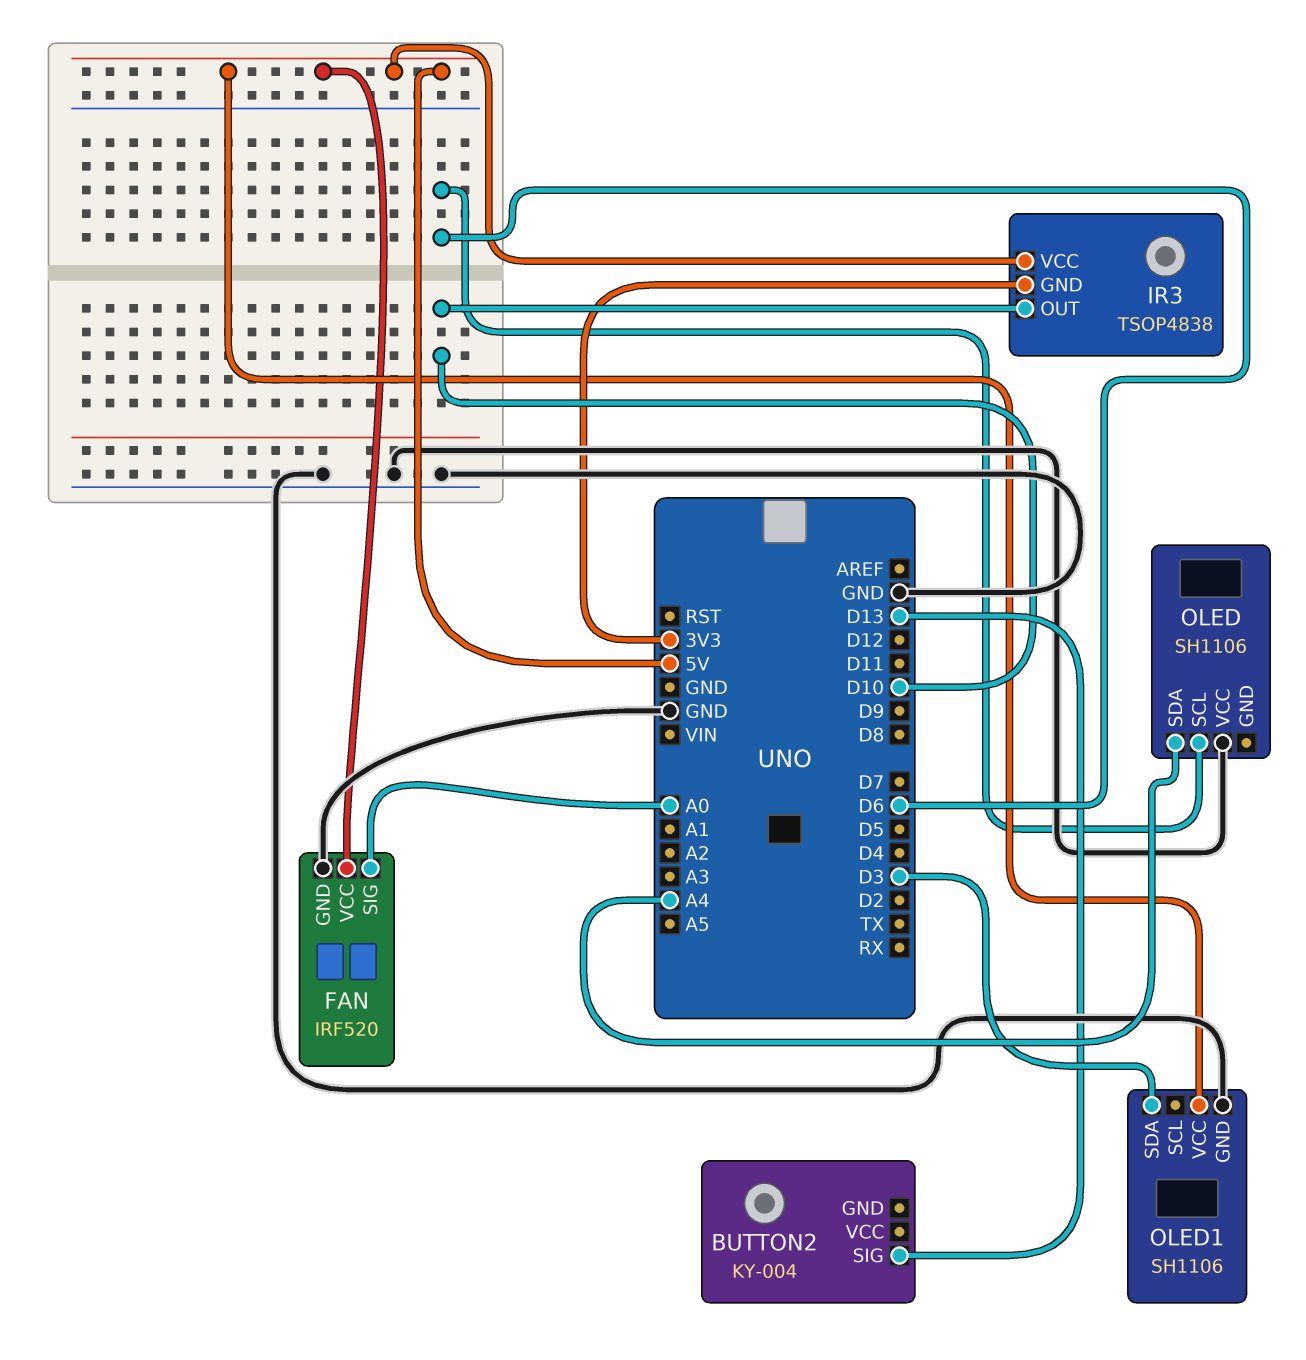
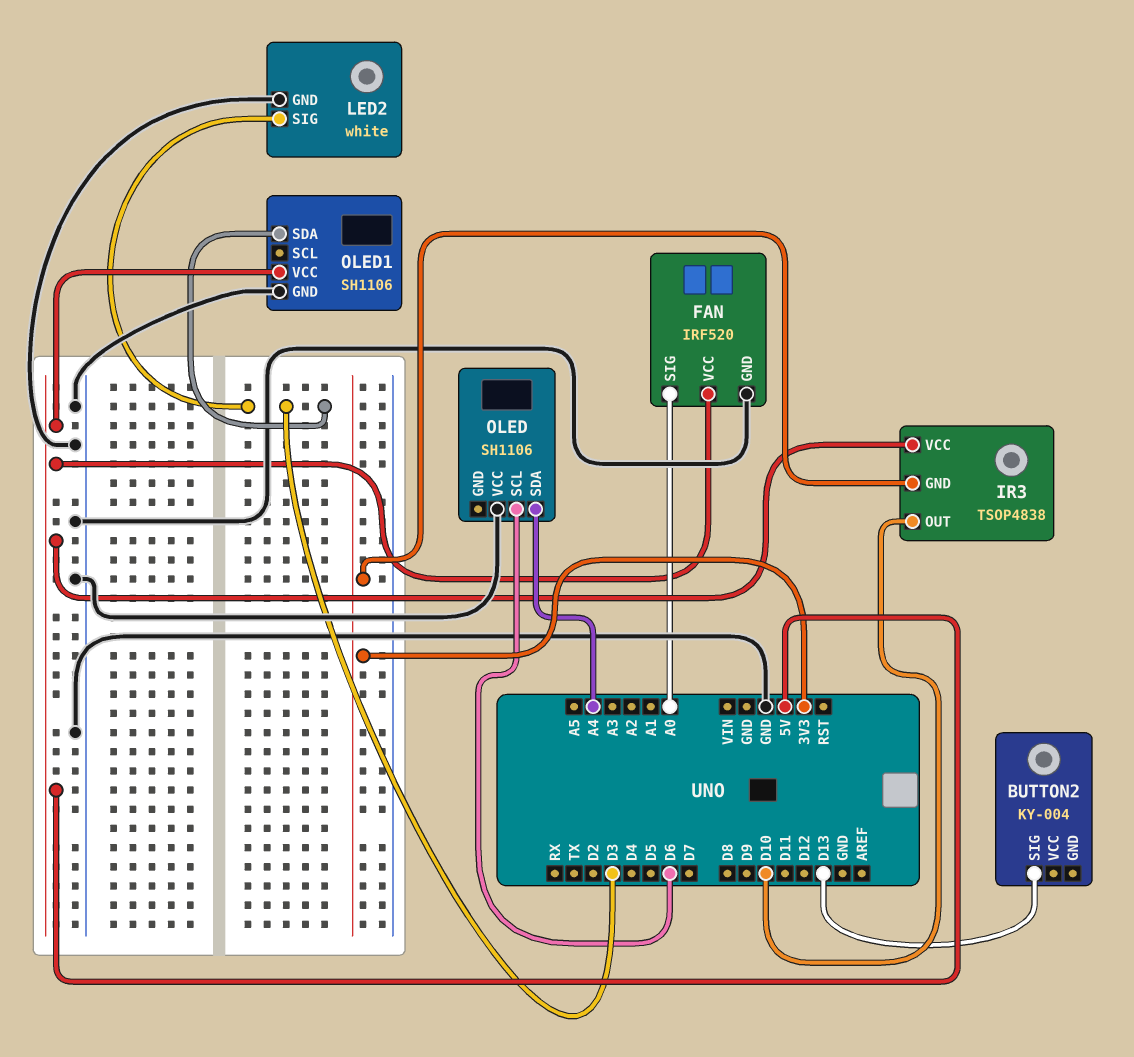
LED2: none -> white
LED2 pin GND: none -> GND
LED2 pin SIG: none -> D3

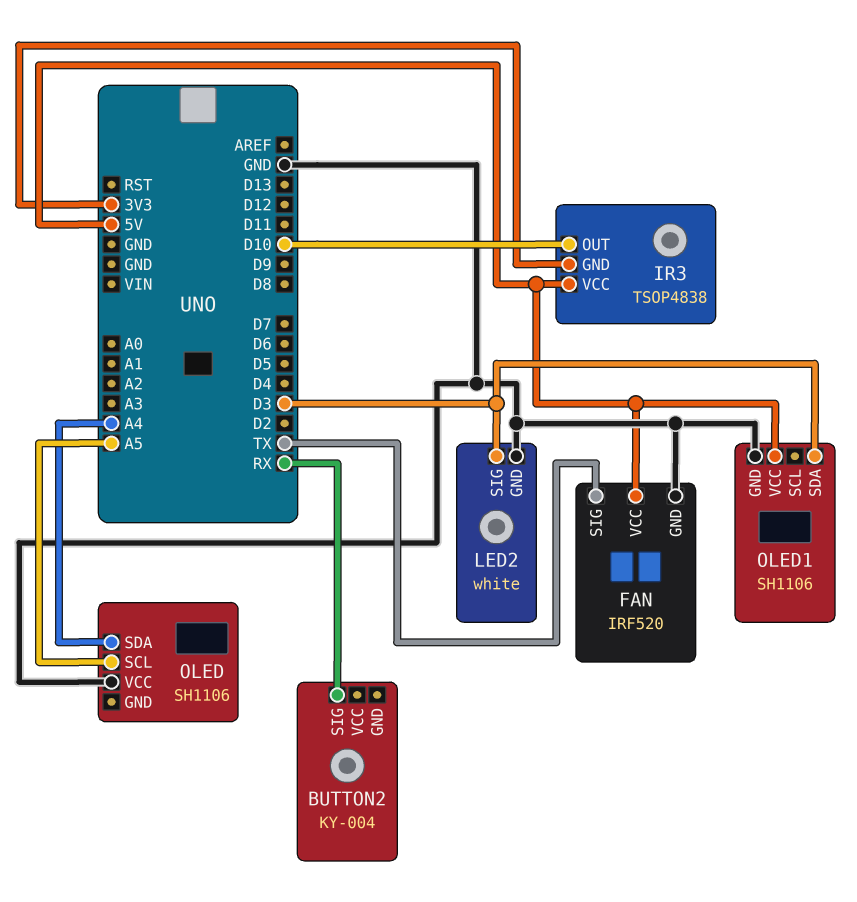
BUTTON2 pin SIG: D13 -> RX
FAN pin SIG: A0 -> TX
OLED pin SCL: D6 -> A5

